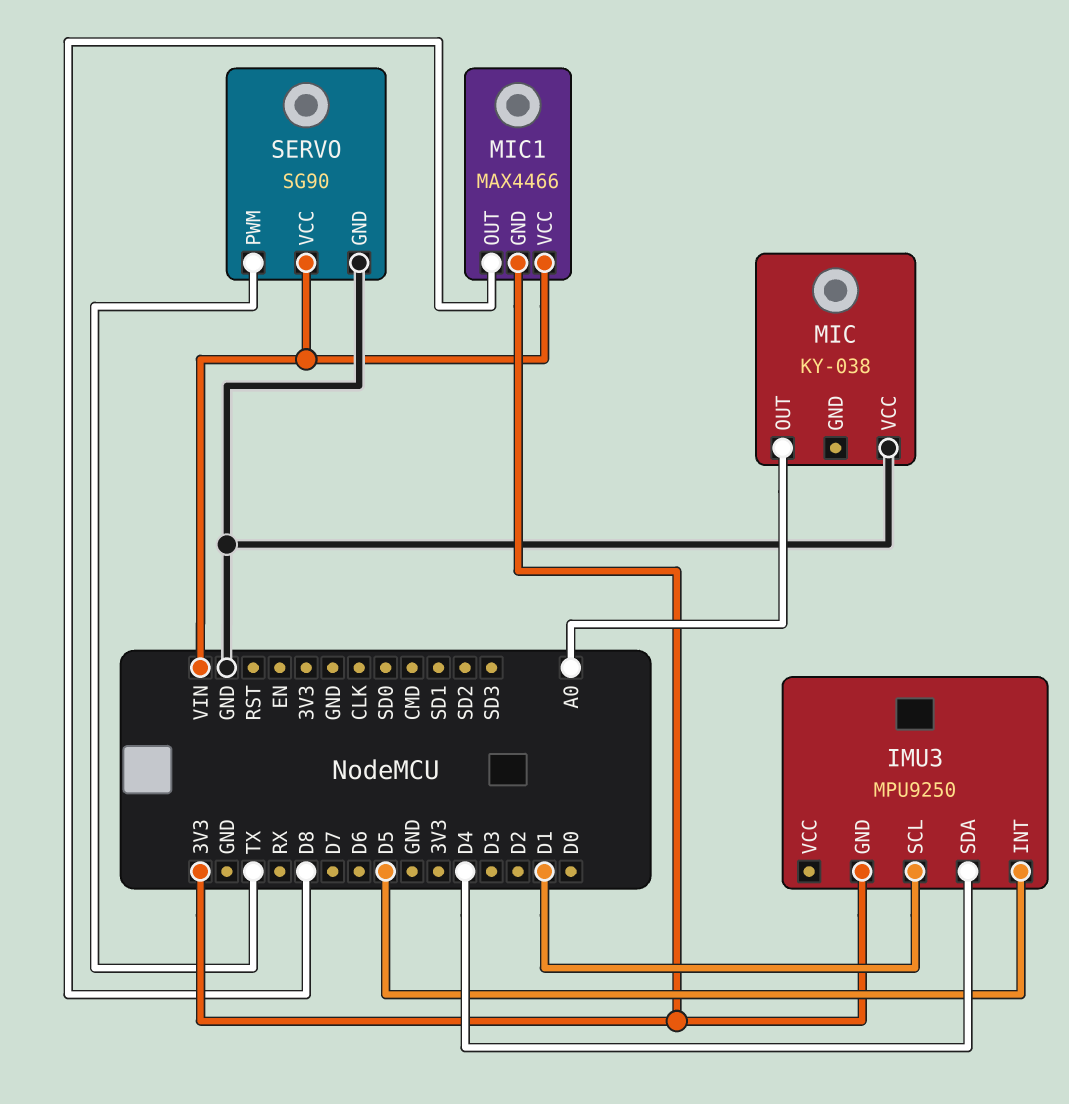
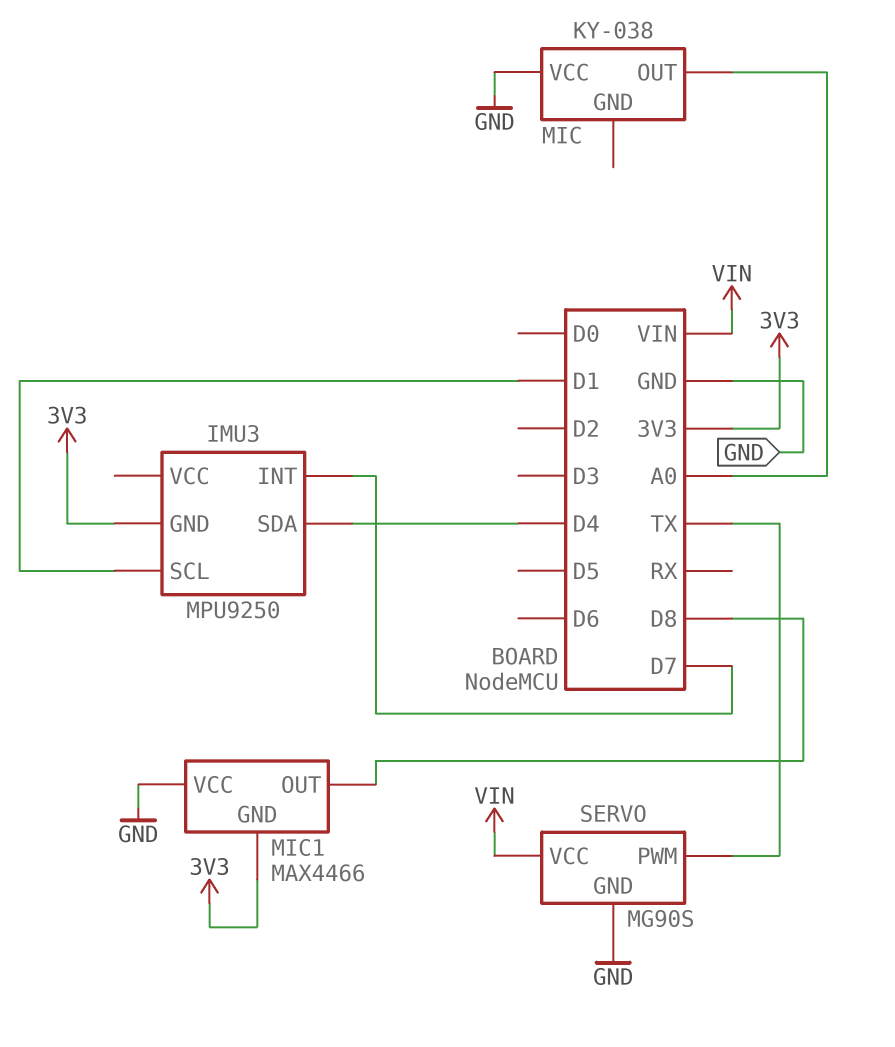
IMU3 pin INT: D5 -> D7
MIC1 pin VCC: VIN -> GND
SERVO: SG90 -> MG90S

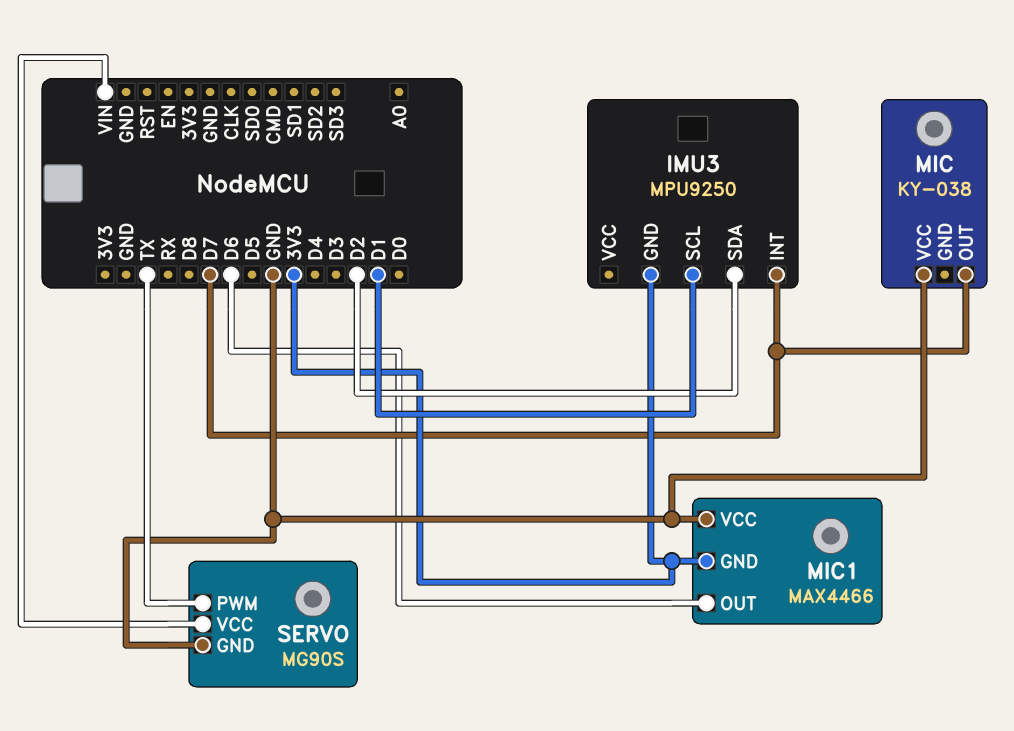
IMU3 pin SDA: D4 -> D2
MIC pin OUT: A0 -> D7
MIC1 pin OUT: D8 -> D6

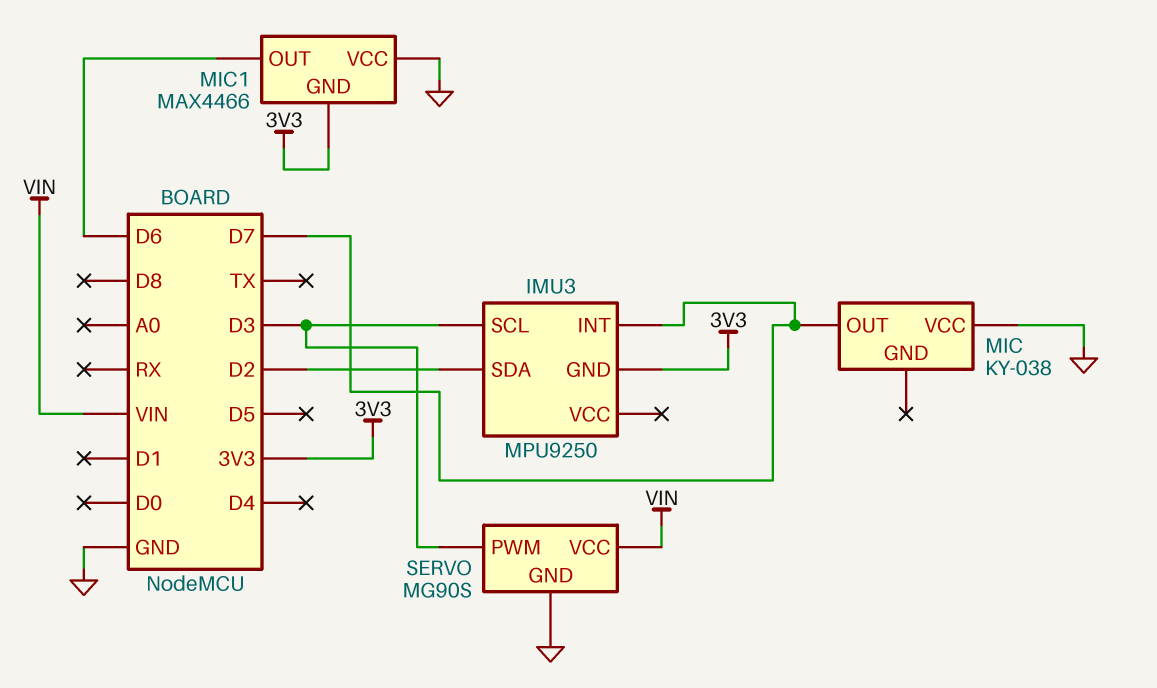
IMU3 pin SCL: D1 -> D3
SERVO pin PWM: TX -> D3

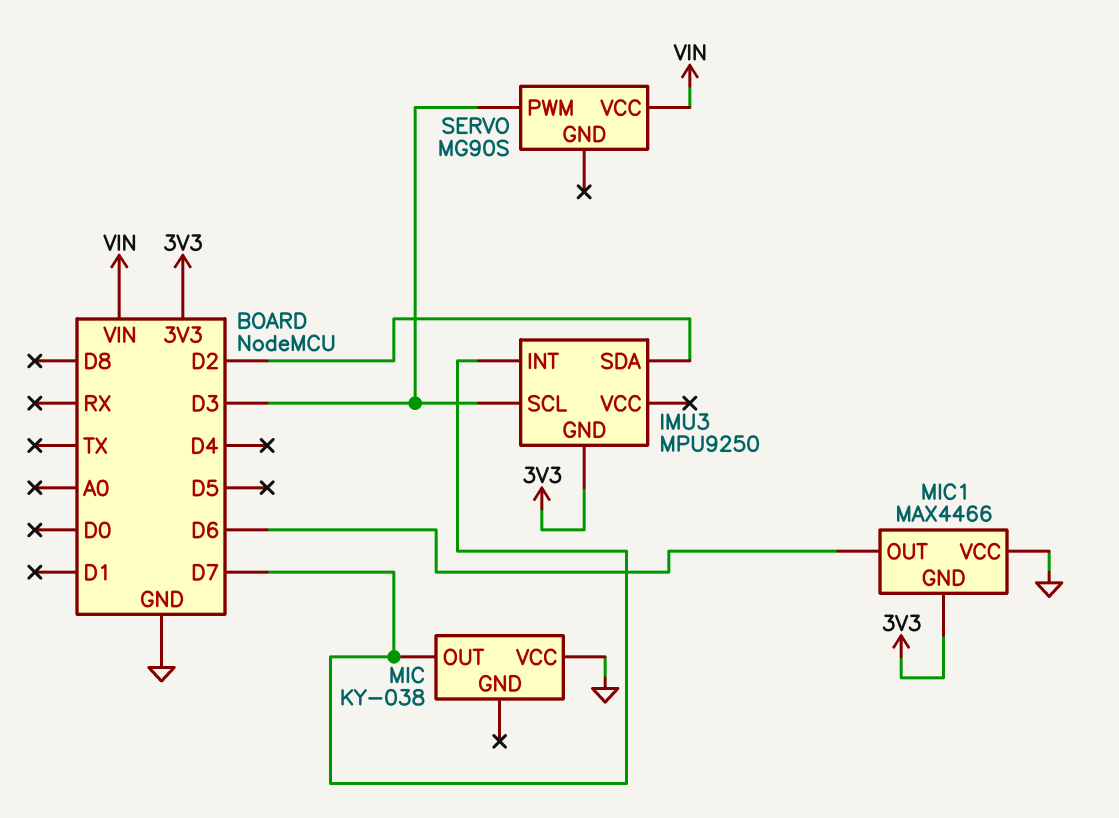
SERVO pin GND: GND -> none

